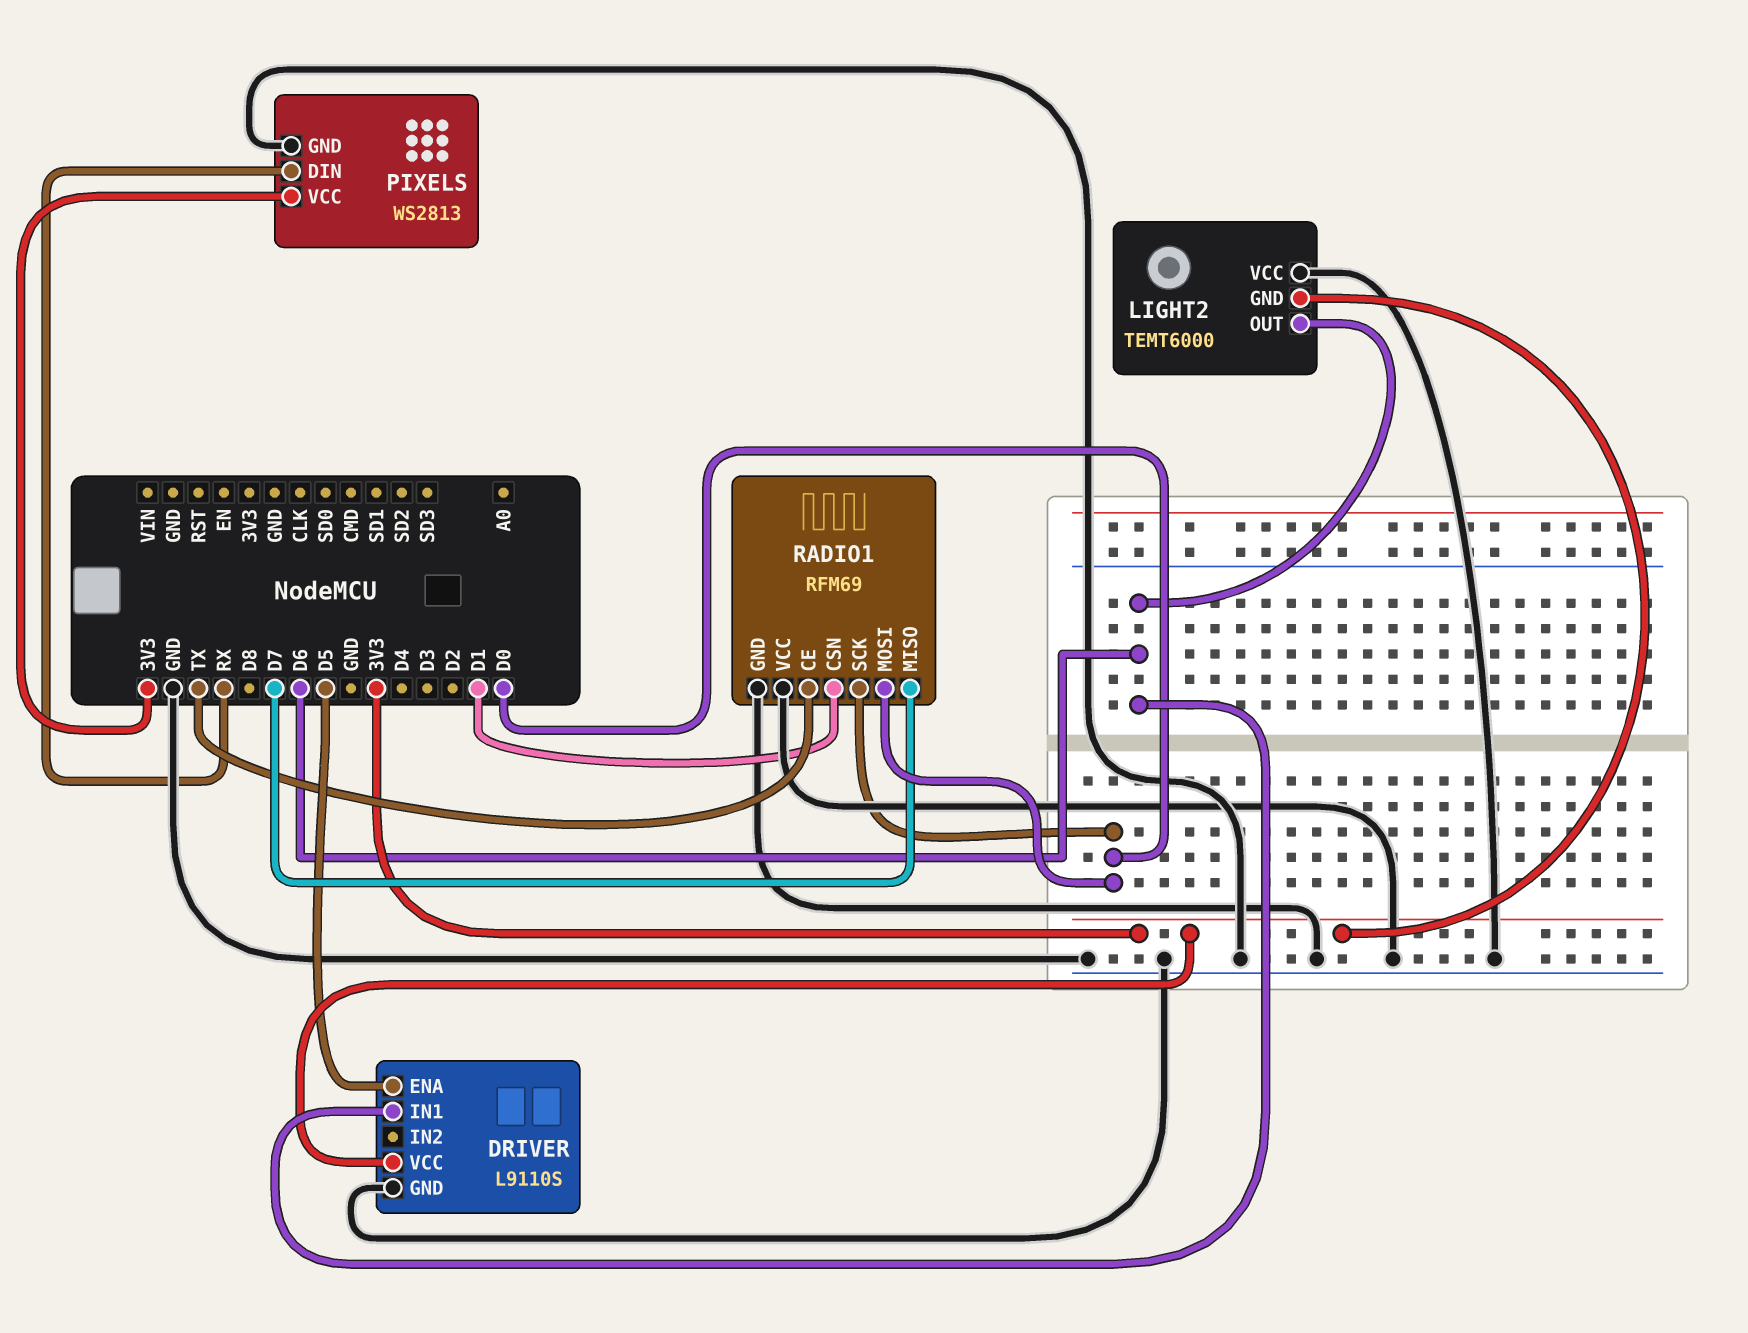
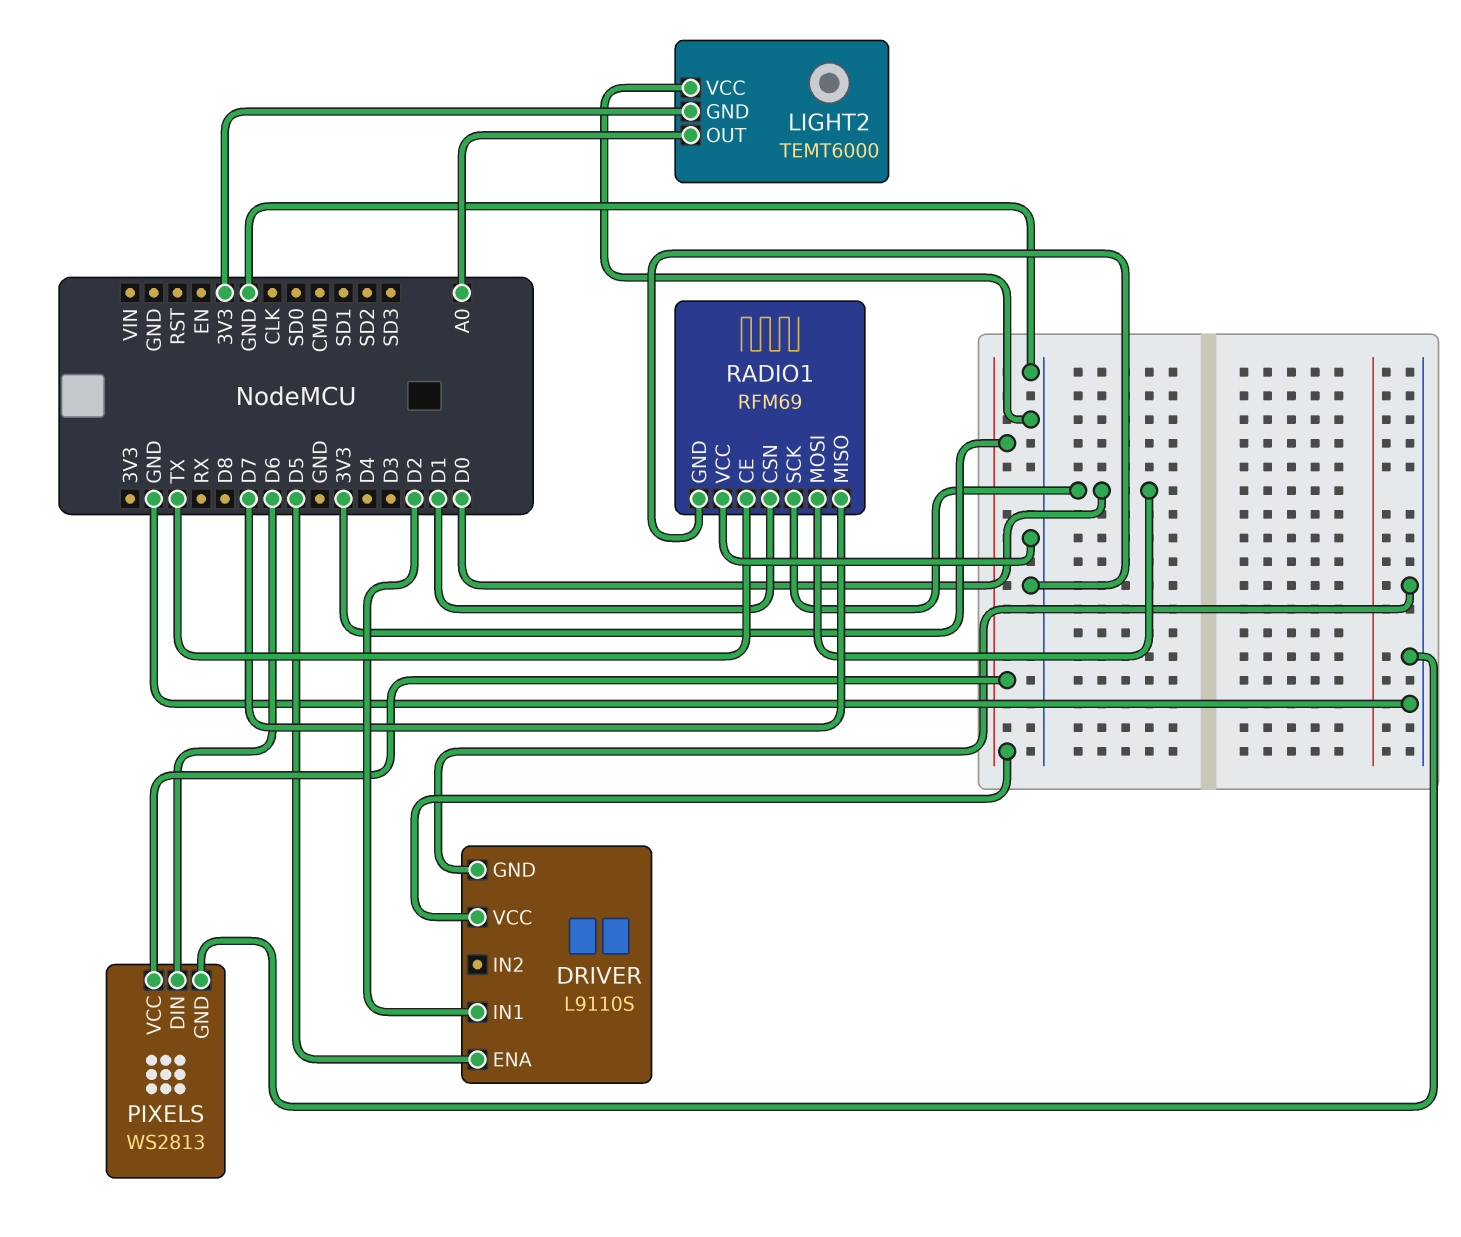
DRIVER pin IN1: D6 -> D2
LIGHT2 pin OUT: D6 -> A0
PIXELS pin DIN: RX -> D6

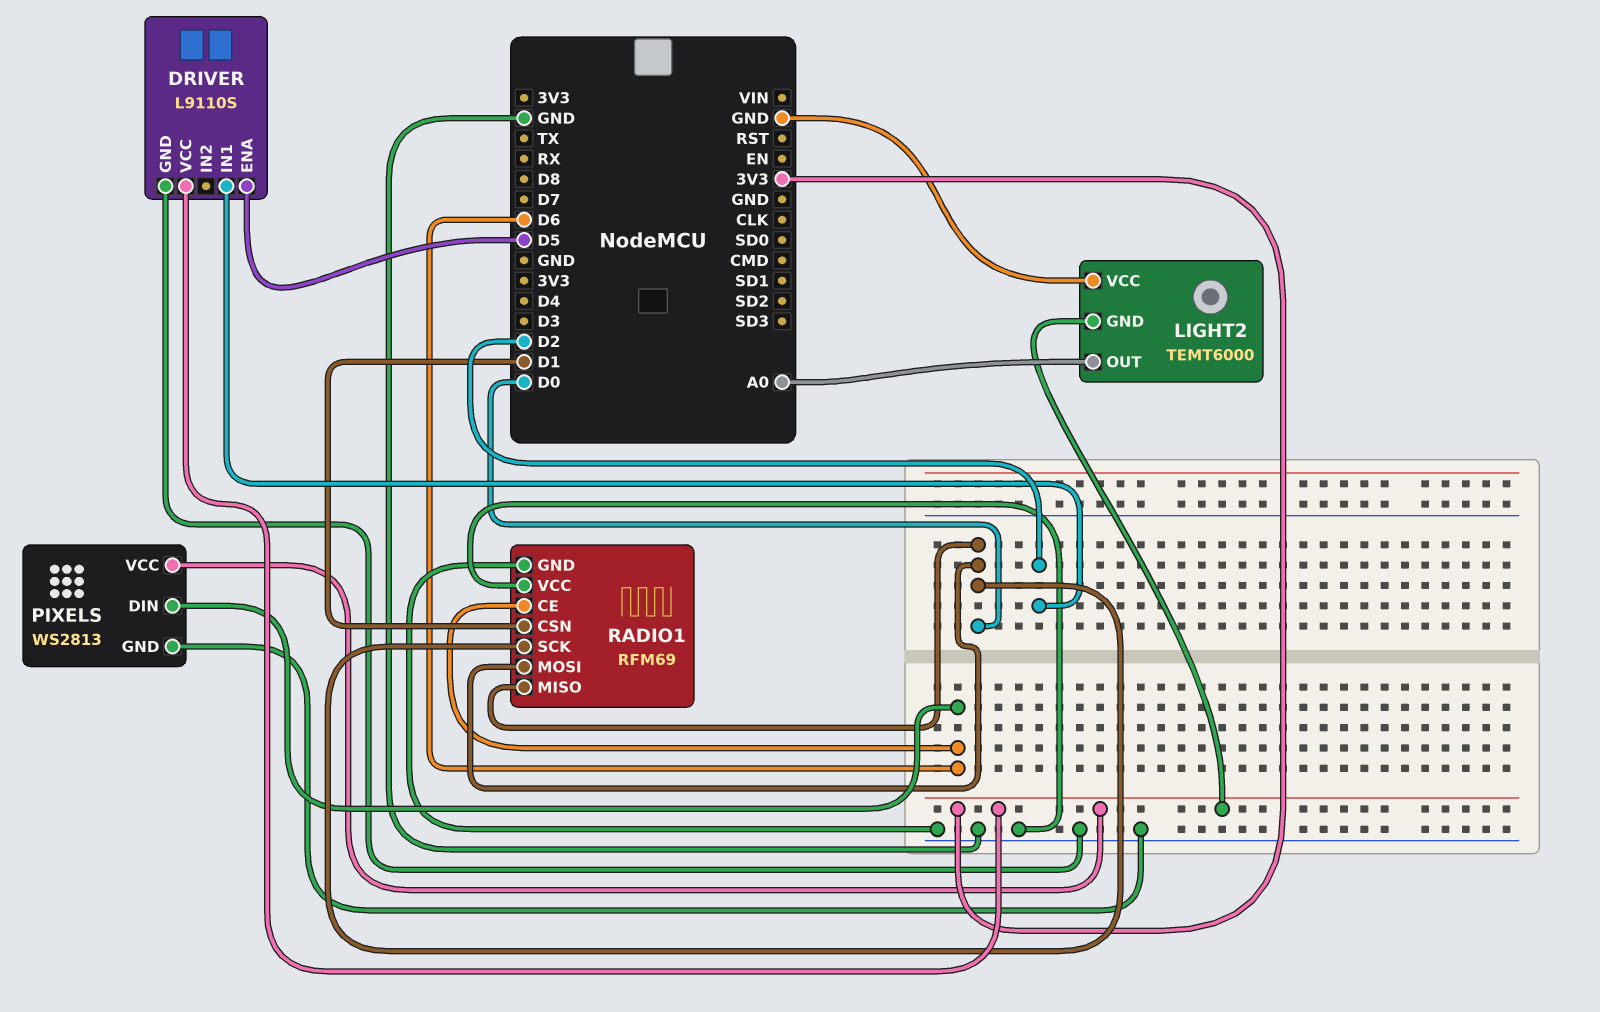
RADIO1 pin CE: TX -> D6
RADIO1 pin MISO: D7 -> D0

